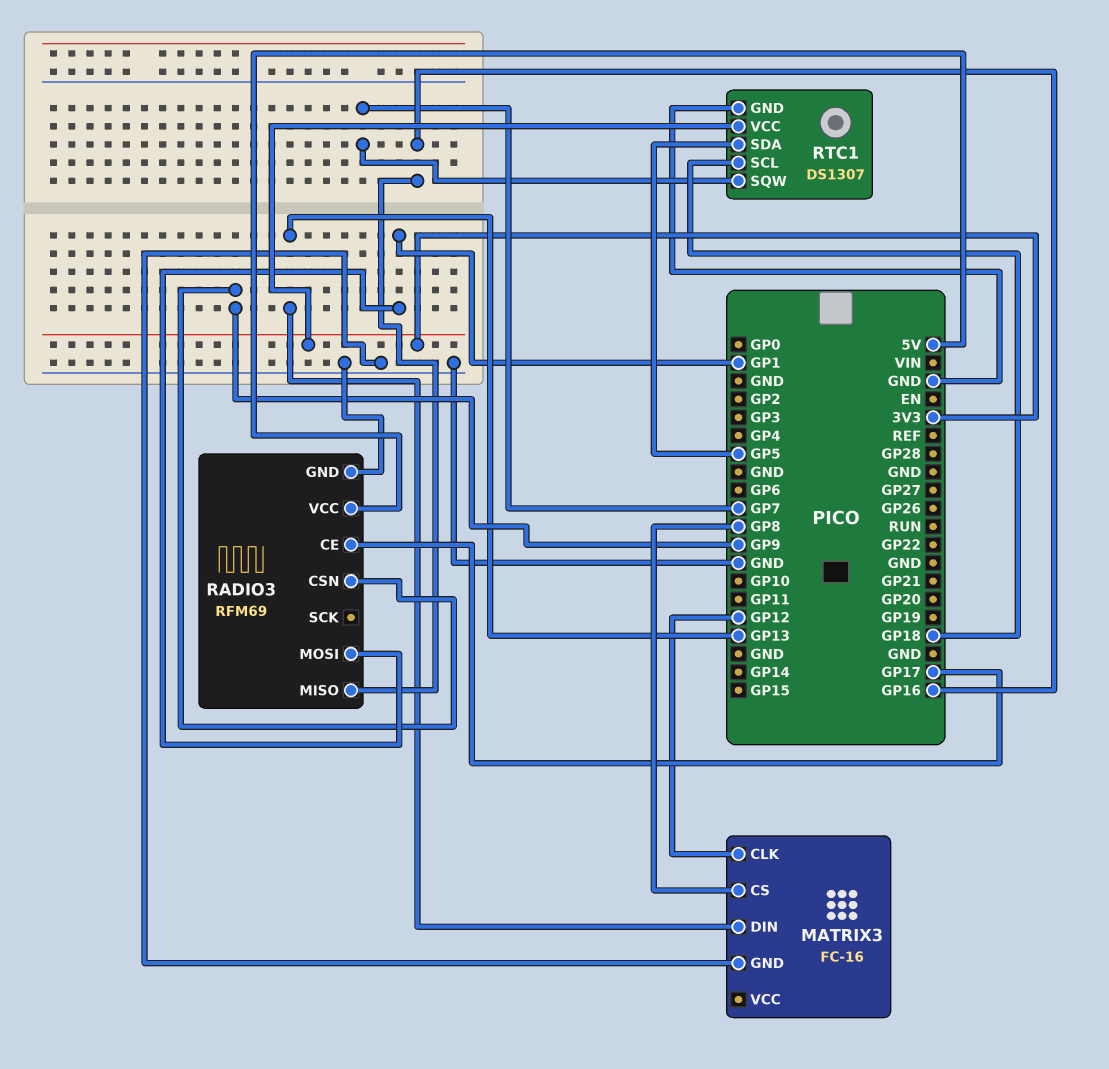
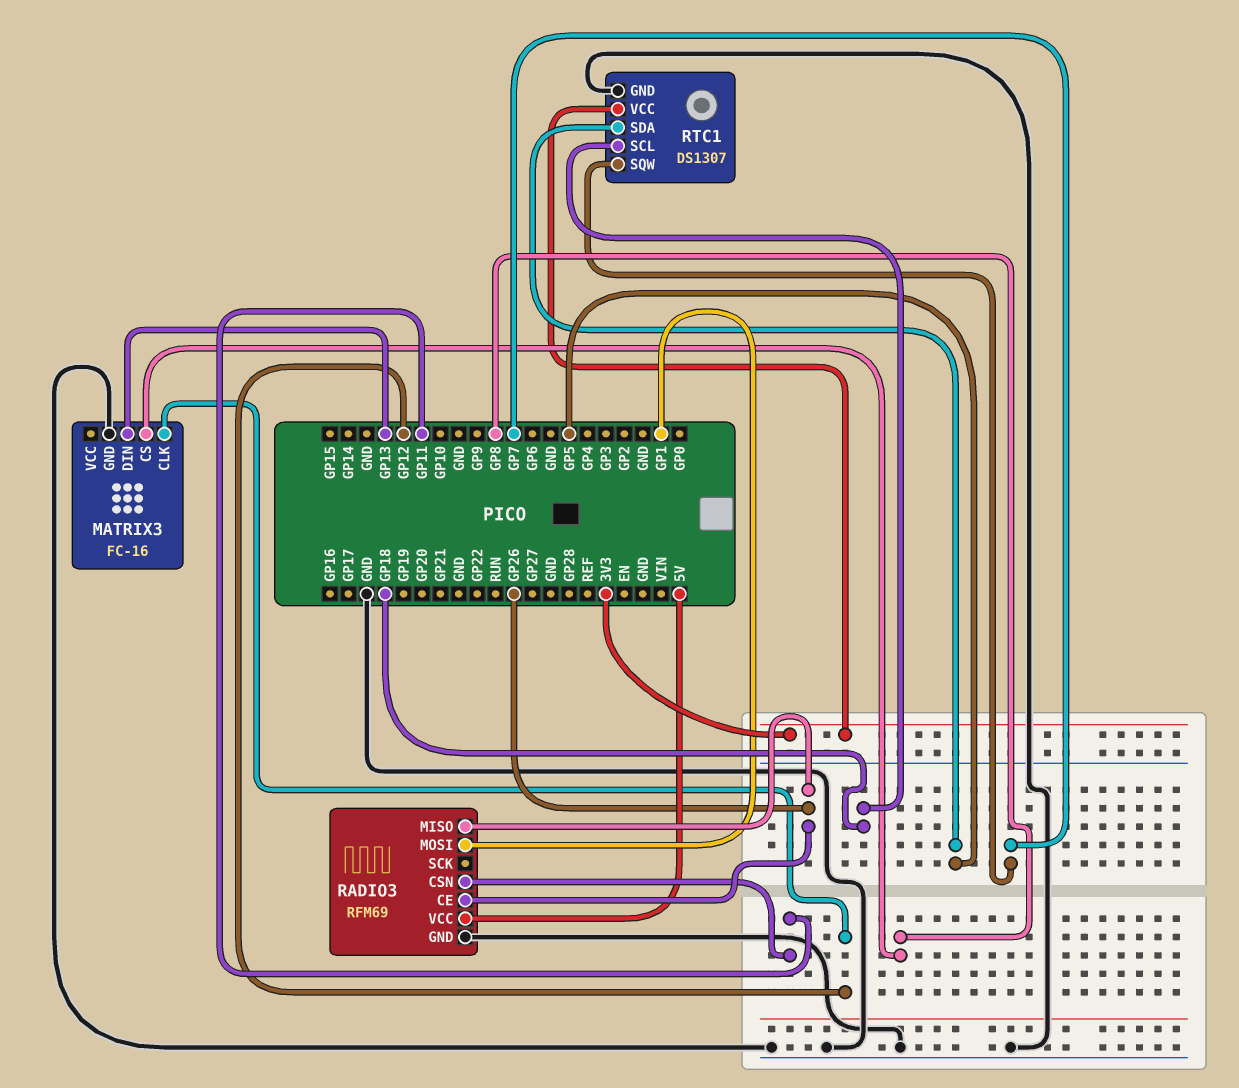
RADIO3 pin CE: GP17 -> GP26
RADIO3 pin CSN: GP9 -> GP11
RADIO3 pin MISO: GP16 -> GP26

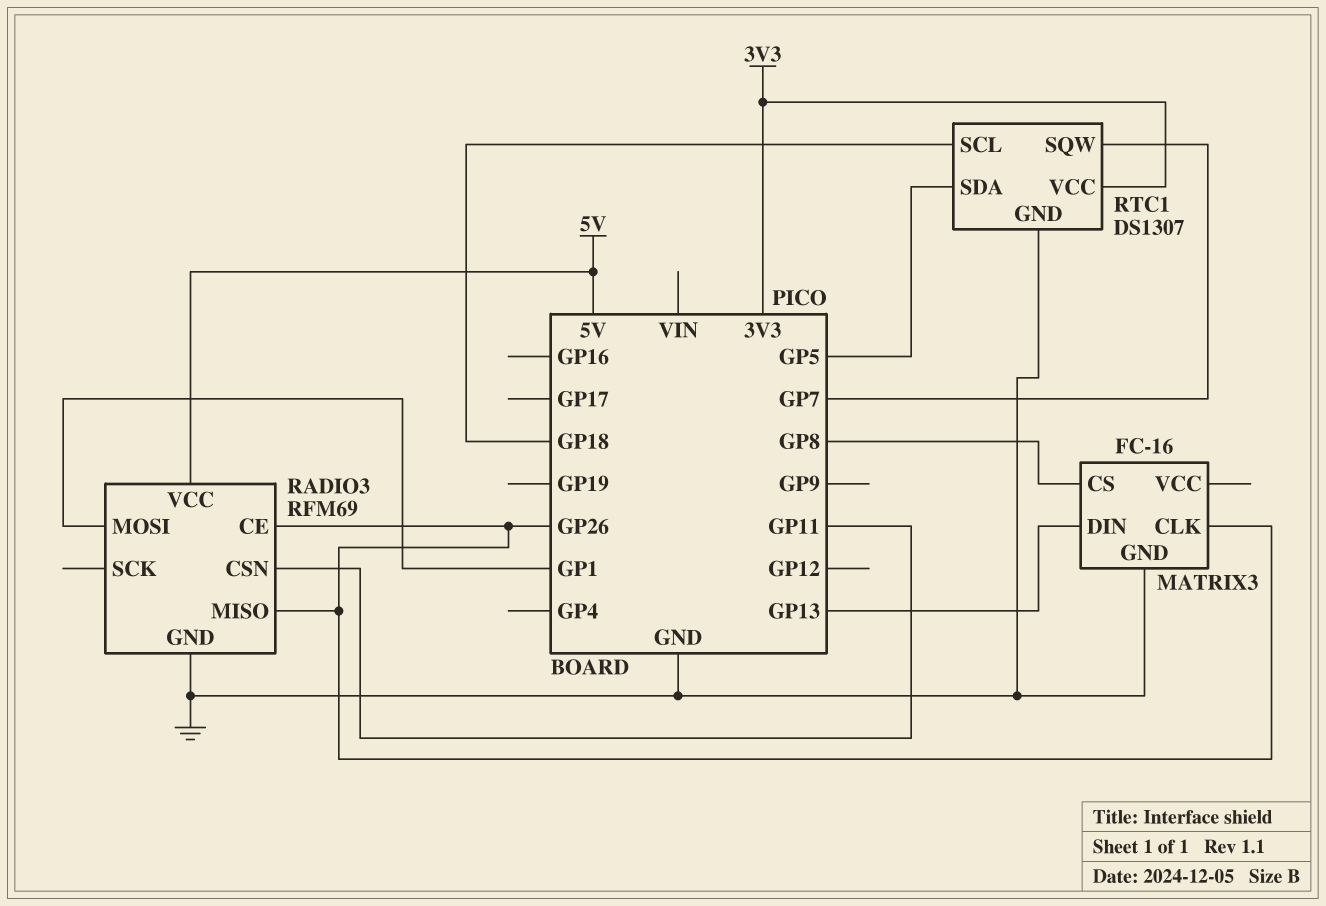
MATRIX3 pin CLK: GP12 -> GP26

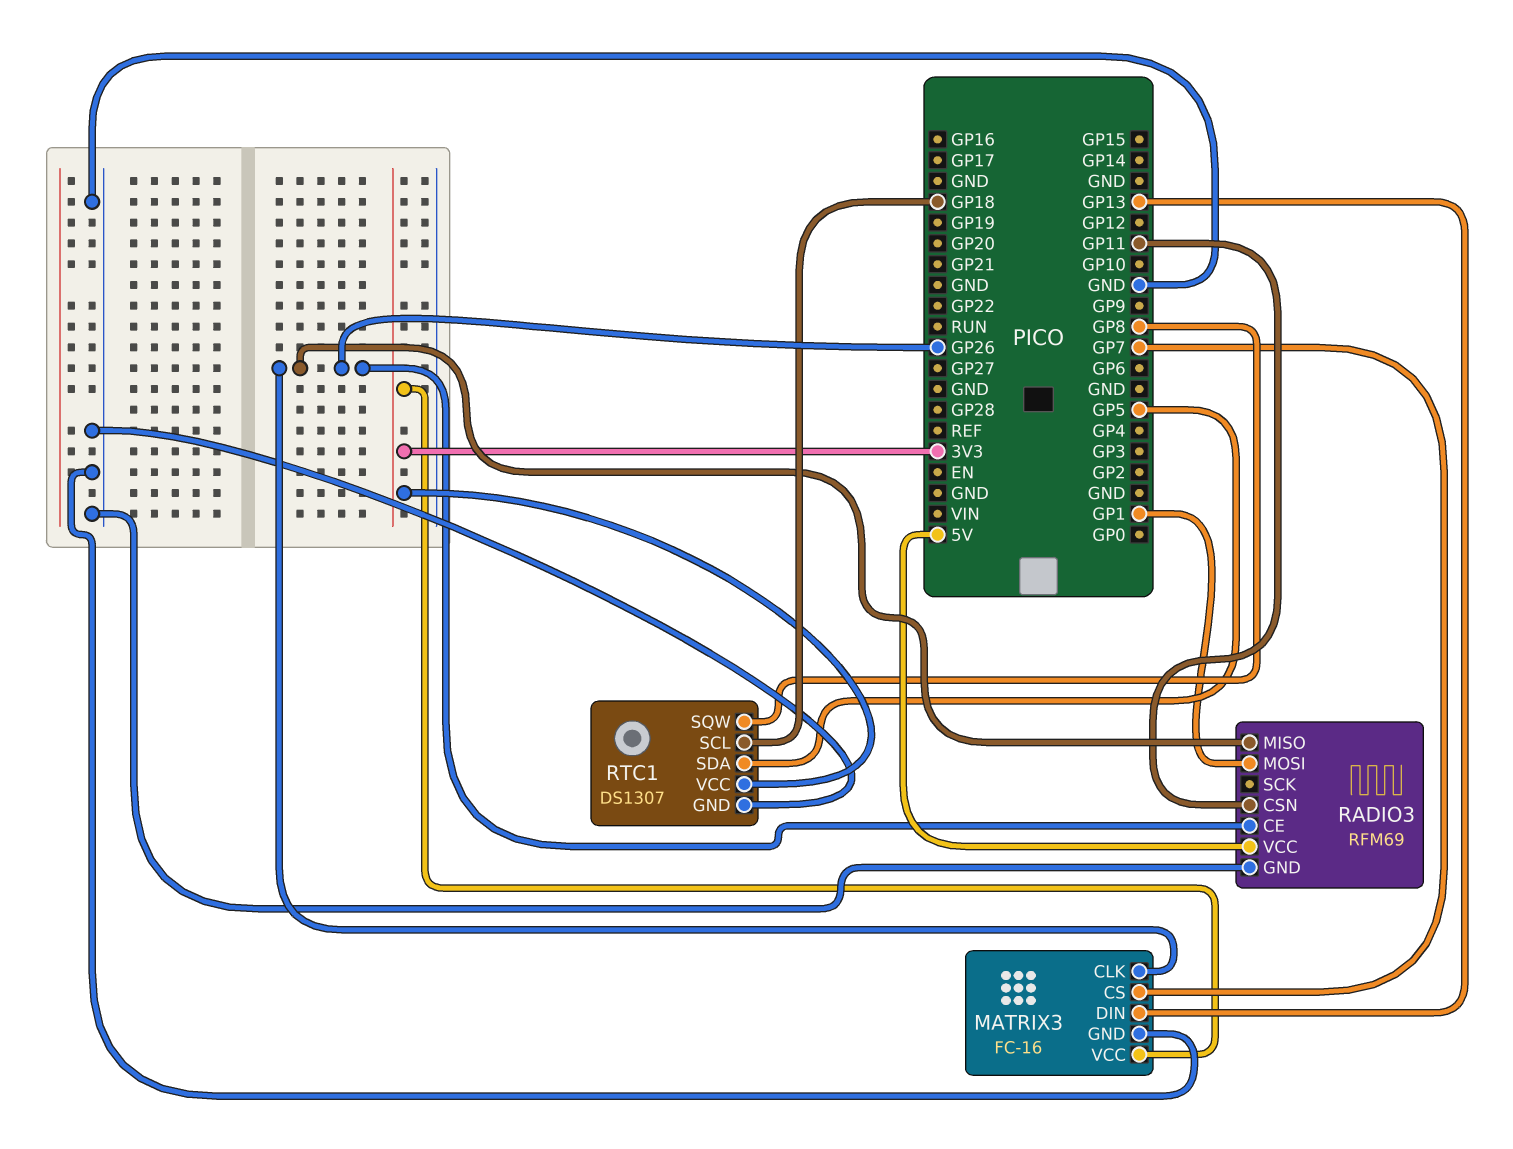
MATRIX3 pin CS: GP8 -> GP7
MATRIX3 pin VCC: none -> 3V3
RTC1 pin SQW: GP7 -> GP8

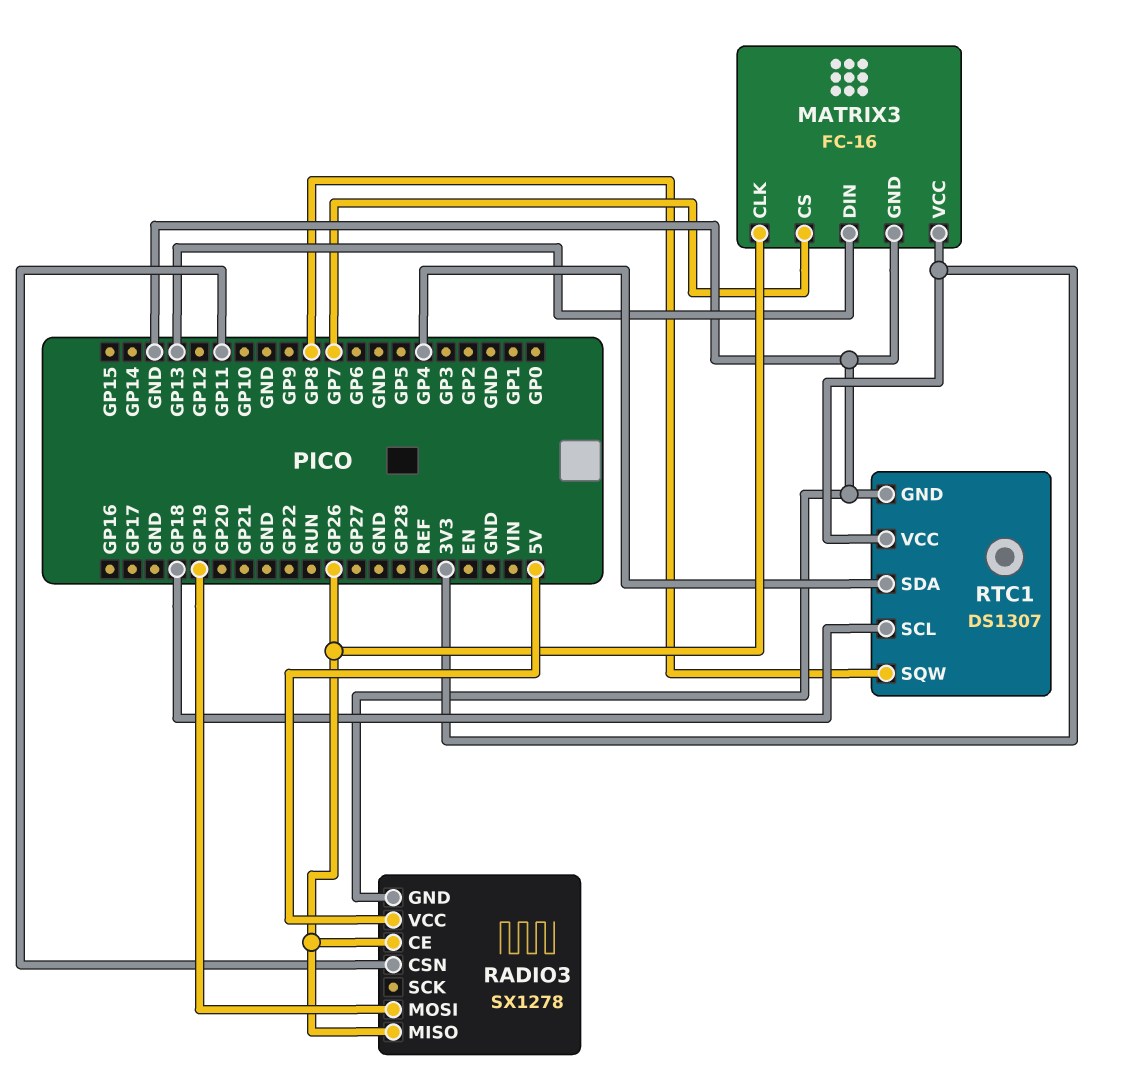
RADIO3: RFM69 -> SX1278
RADIO3 pin MOSI: GP1 -> GP19
RTC1 pin SDA: GP5 -> GP4

